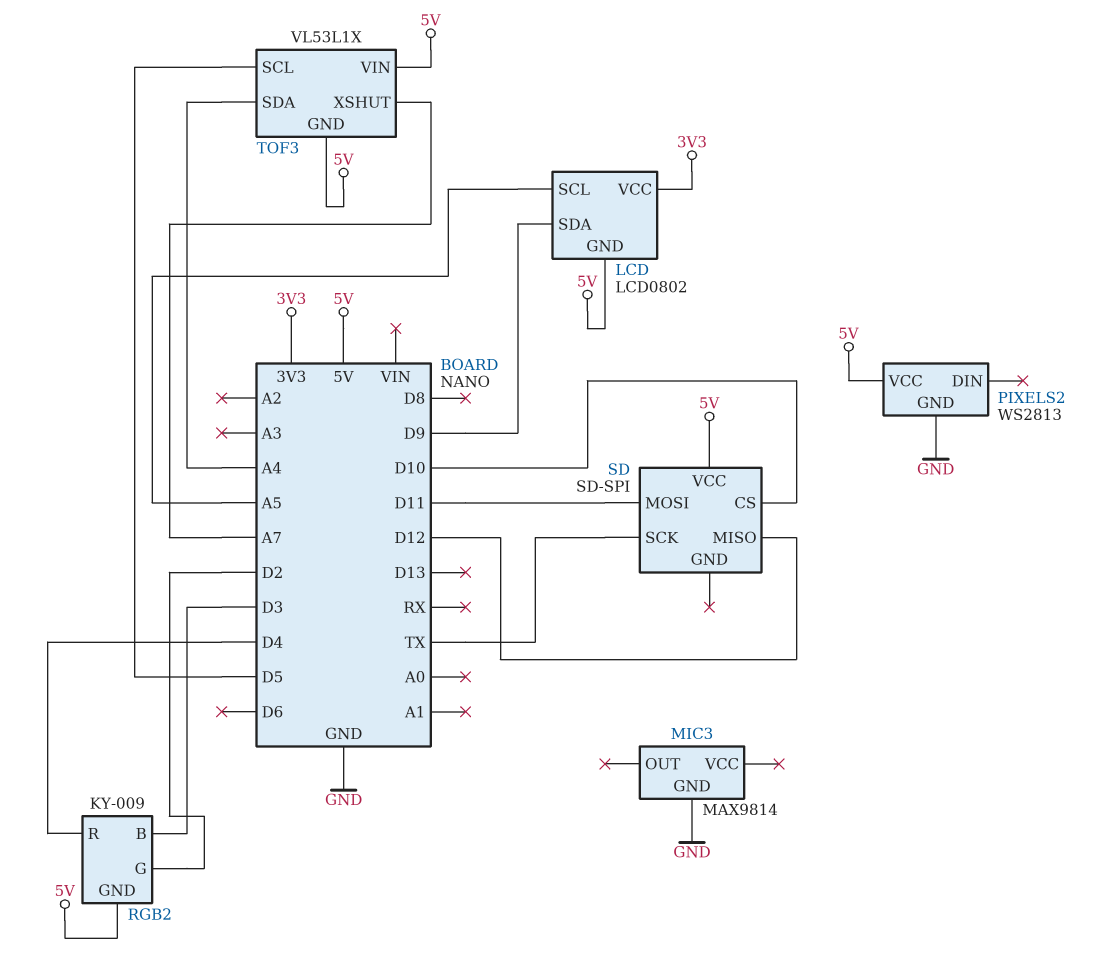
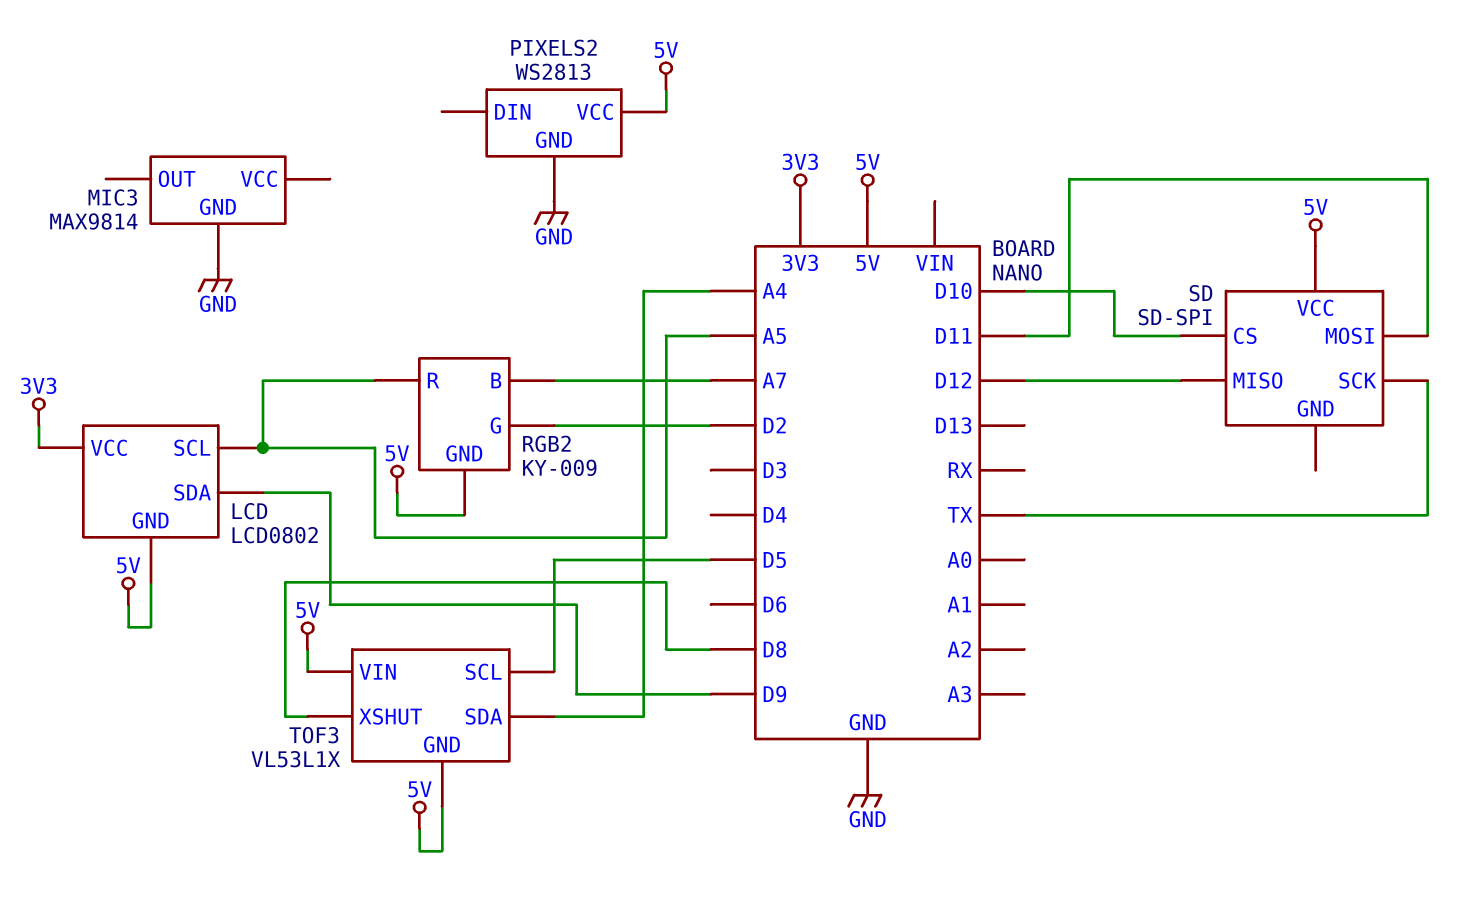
RGB2 pin B: D3 -> A7
RGB2 pin R: D4 -> A5
TOF3 pin XSHUT: A7 -> D8

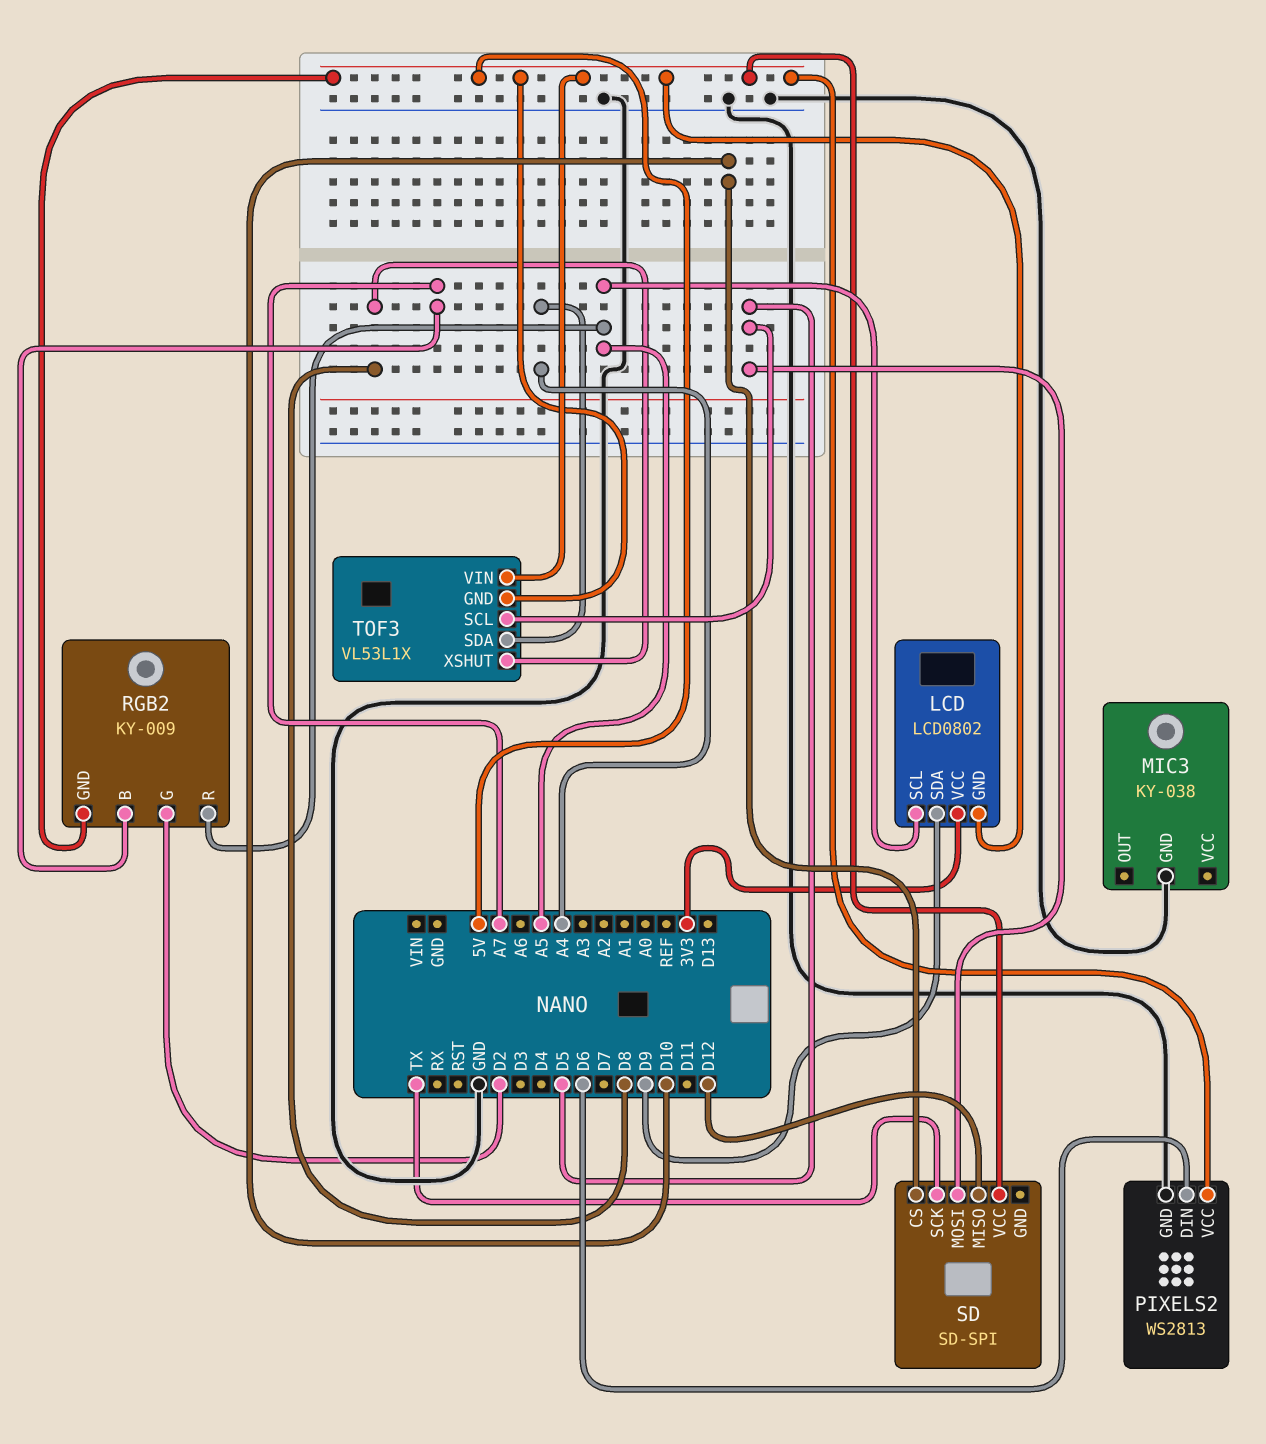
MIC3: MAX9814 -> KY-038
PIXELS2 pin DIN: none -> D6
SD pin MOSI: D11 -> D5

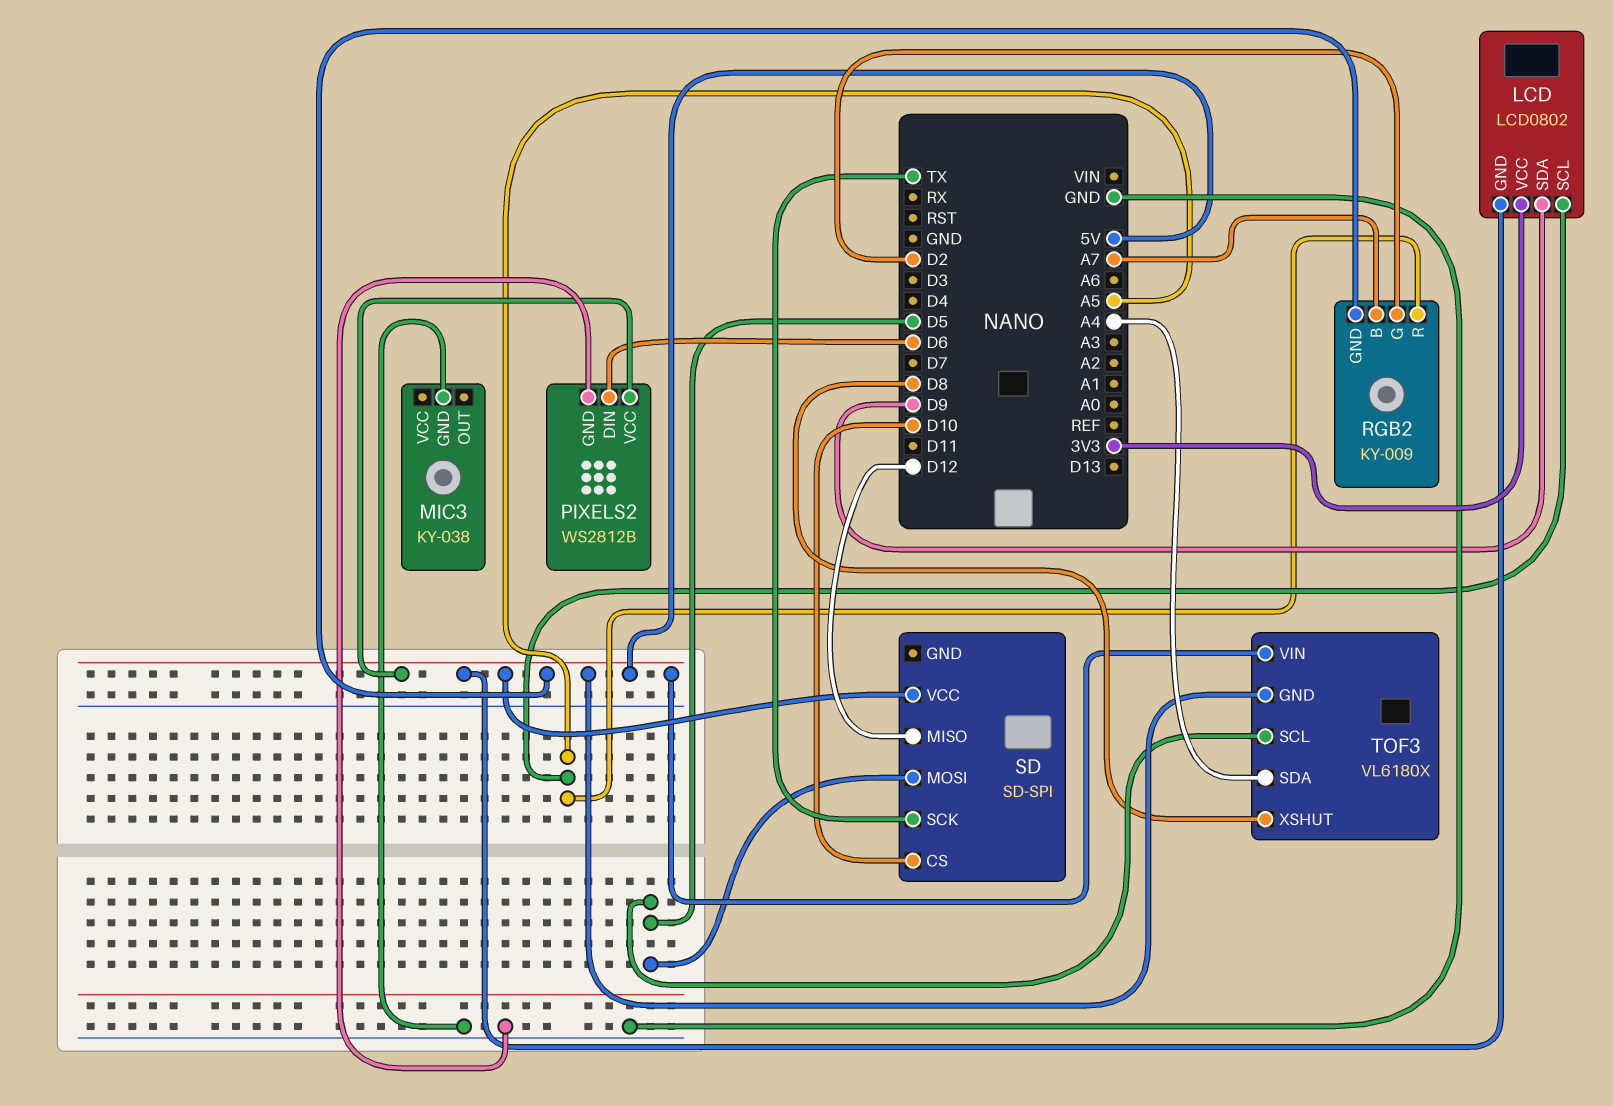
PIXELS2: WS2813 -> WS2812B
TOF3: VL53L1X -> VL6180X

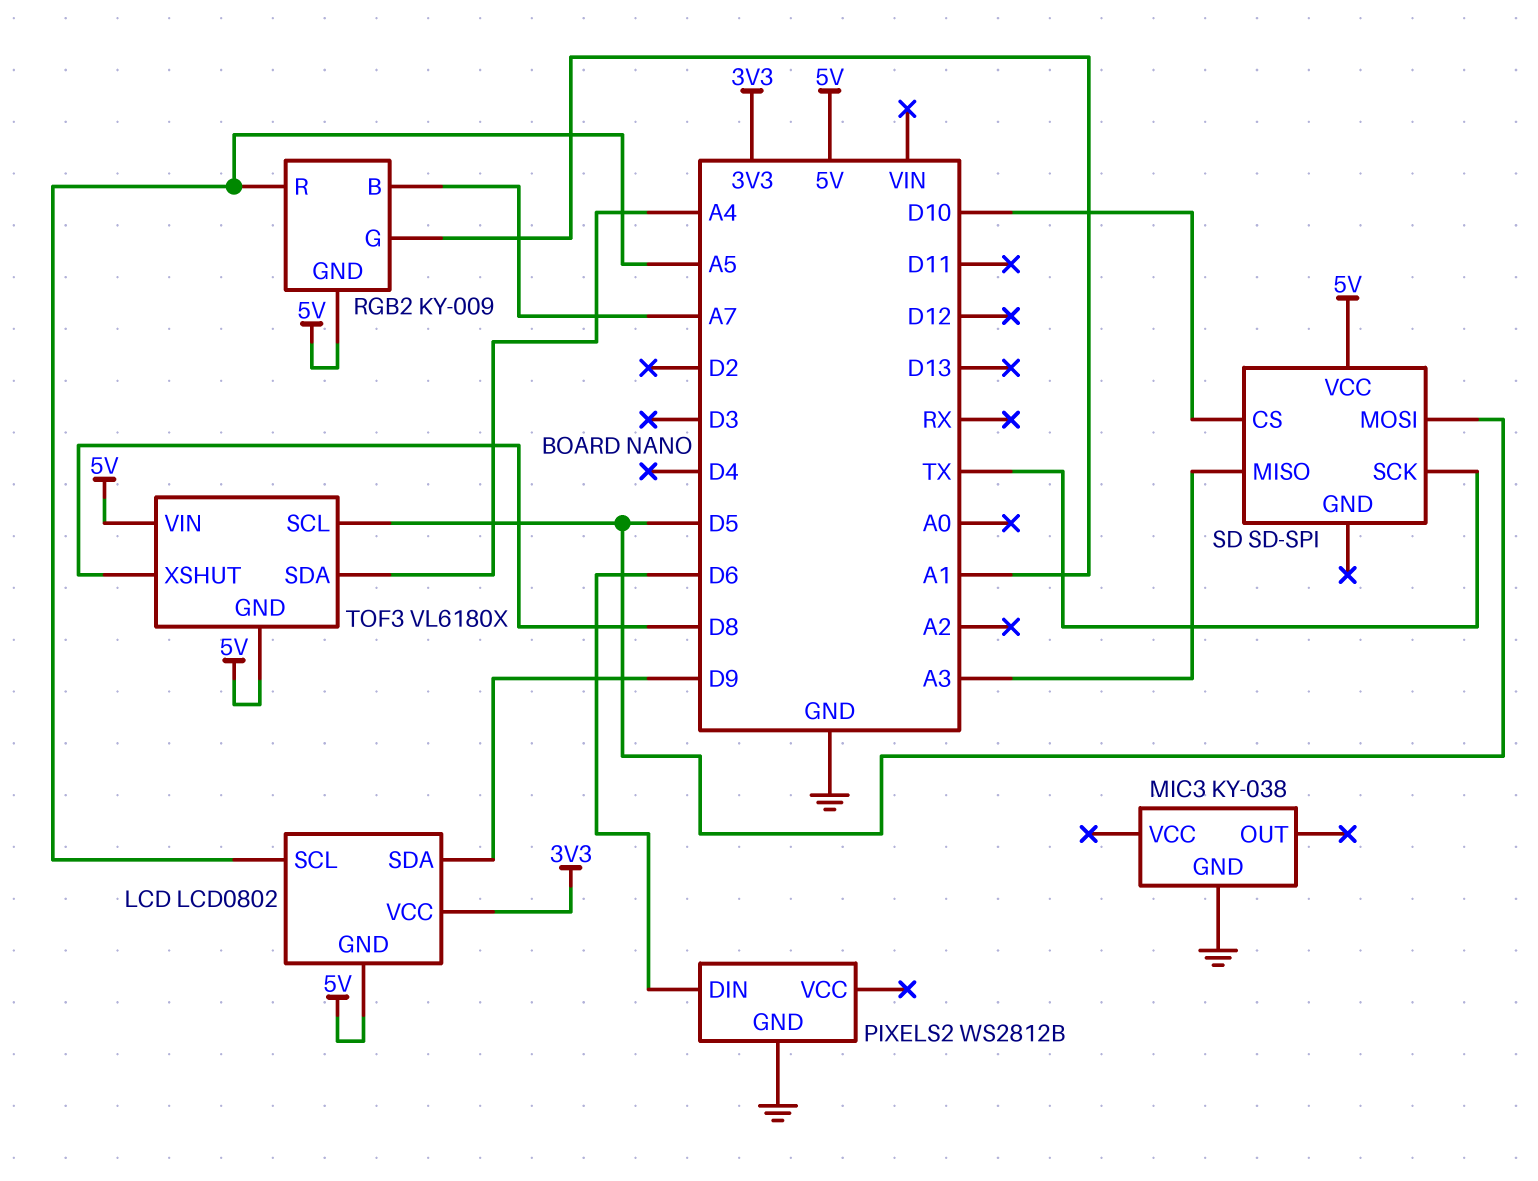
PIXELS2 pin VCC: 5V -> none
RGB2 pin G: D2 -> A1
SD pin MISO: D12 -> A3

